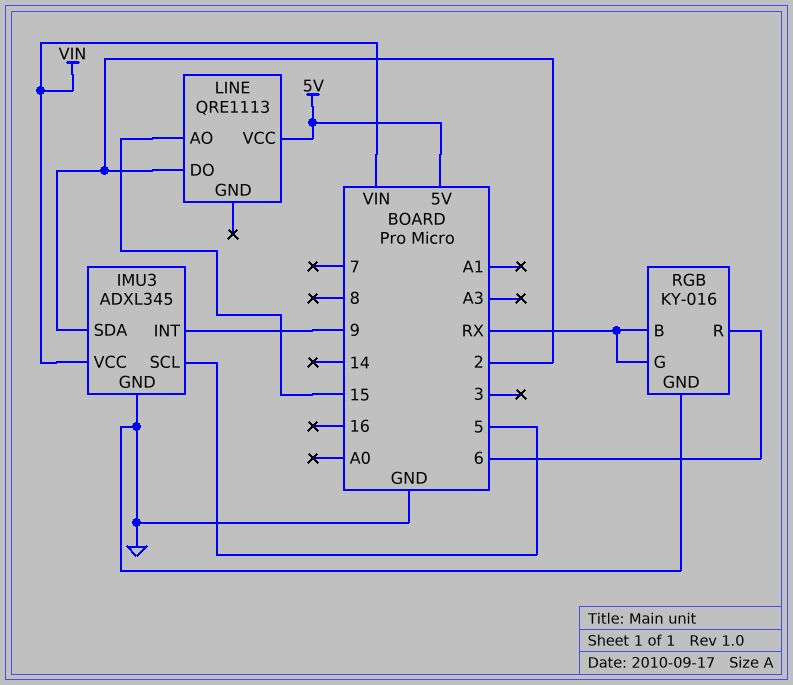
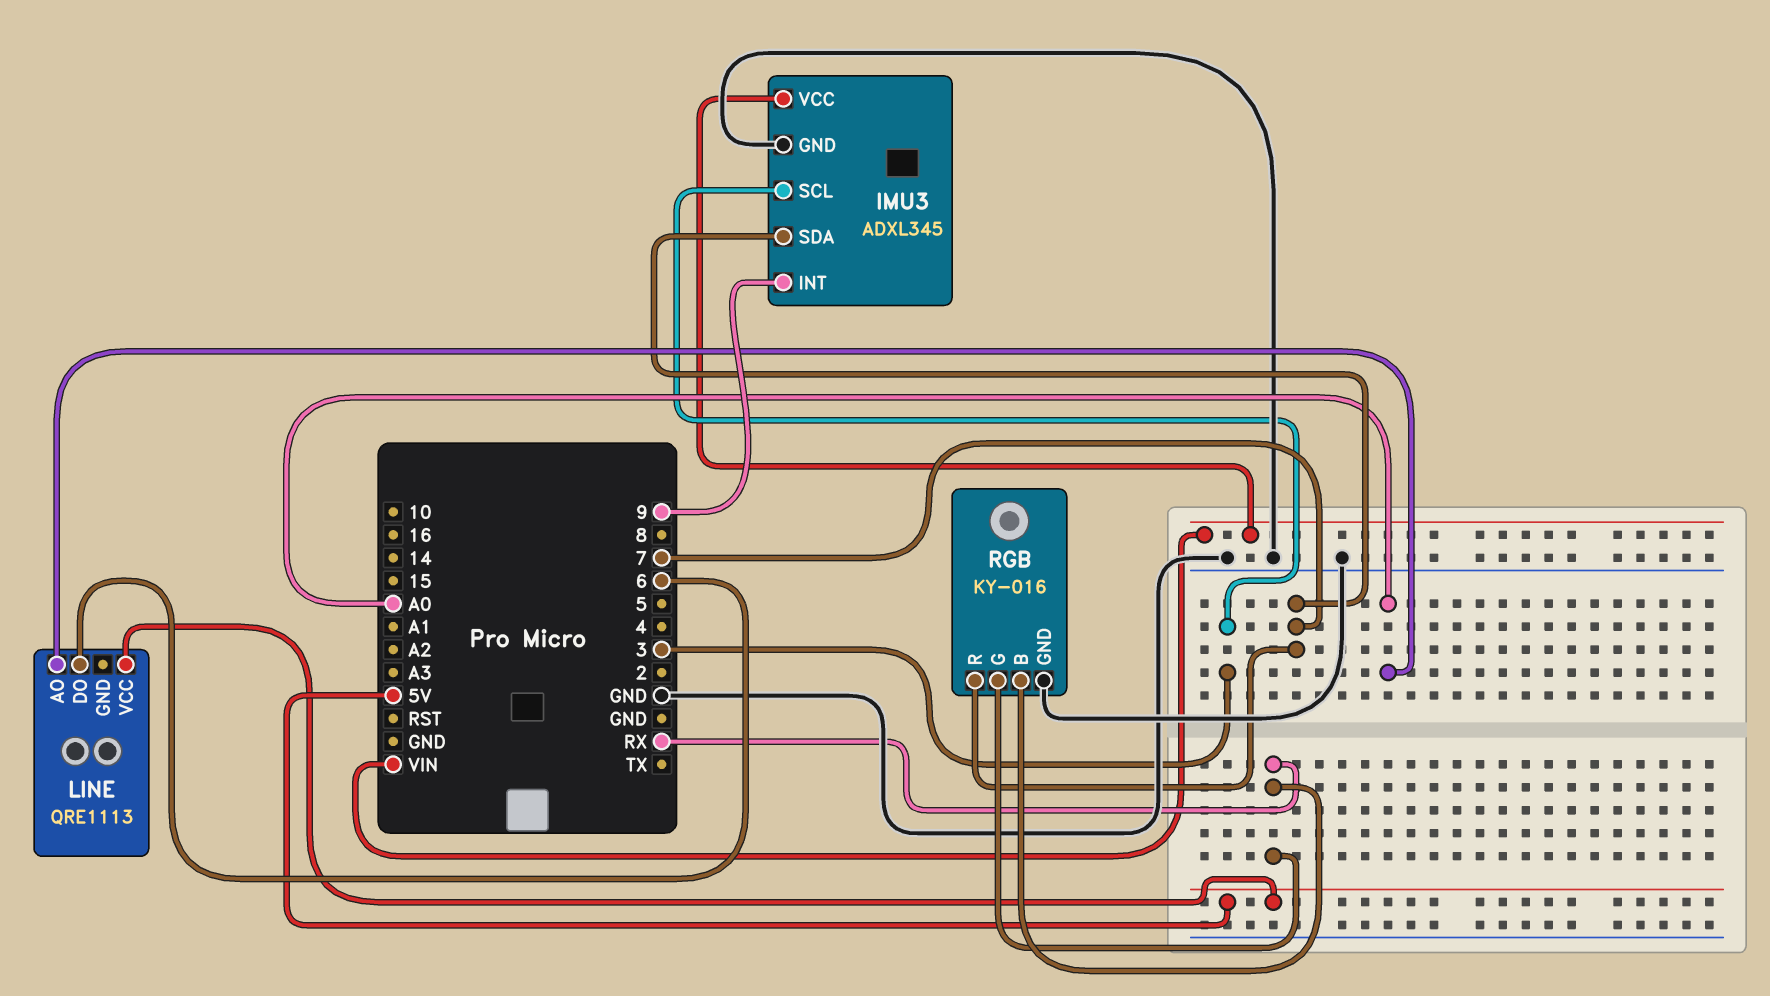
IMU3 pin SCL: 5 -> 3
IMU3 pin SDA: 2 -> 7
LINE pin AO: 15 -> A0
LINE pin DO: 2 -> 6
RGB pin R: 6 -> 7

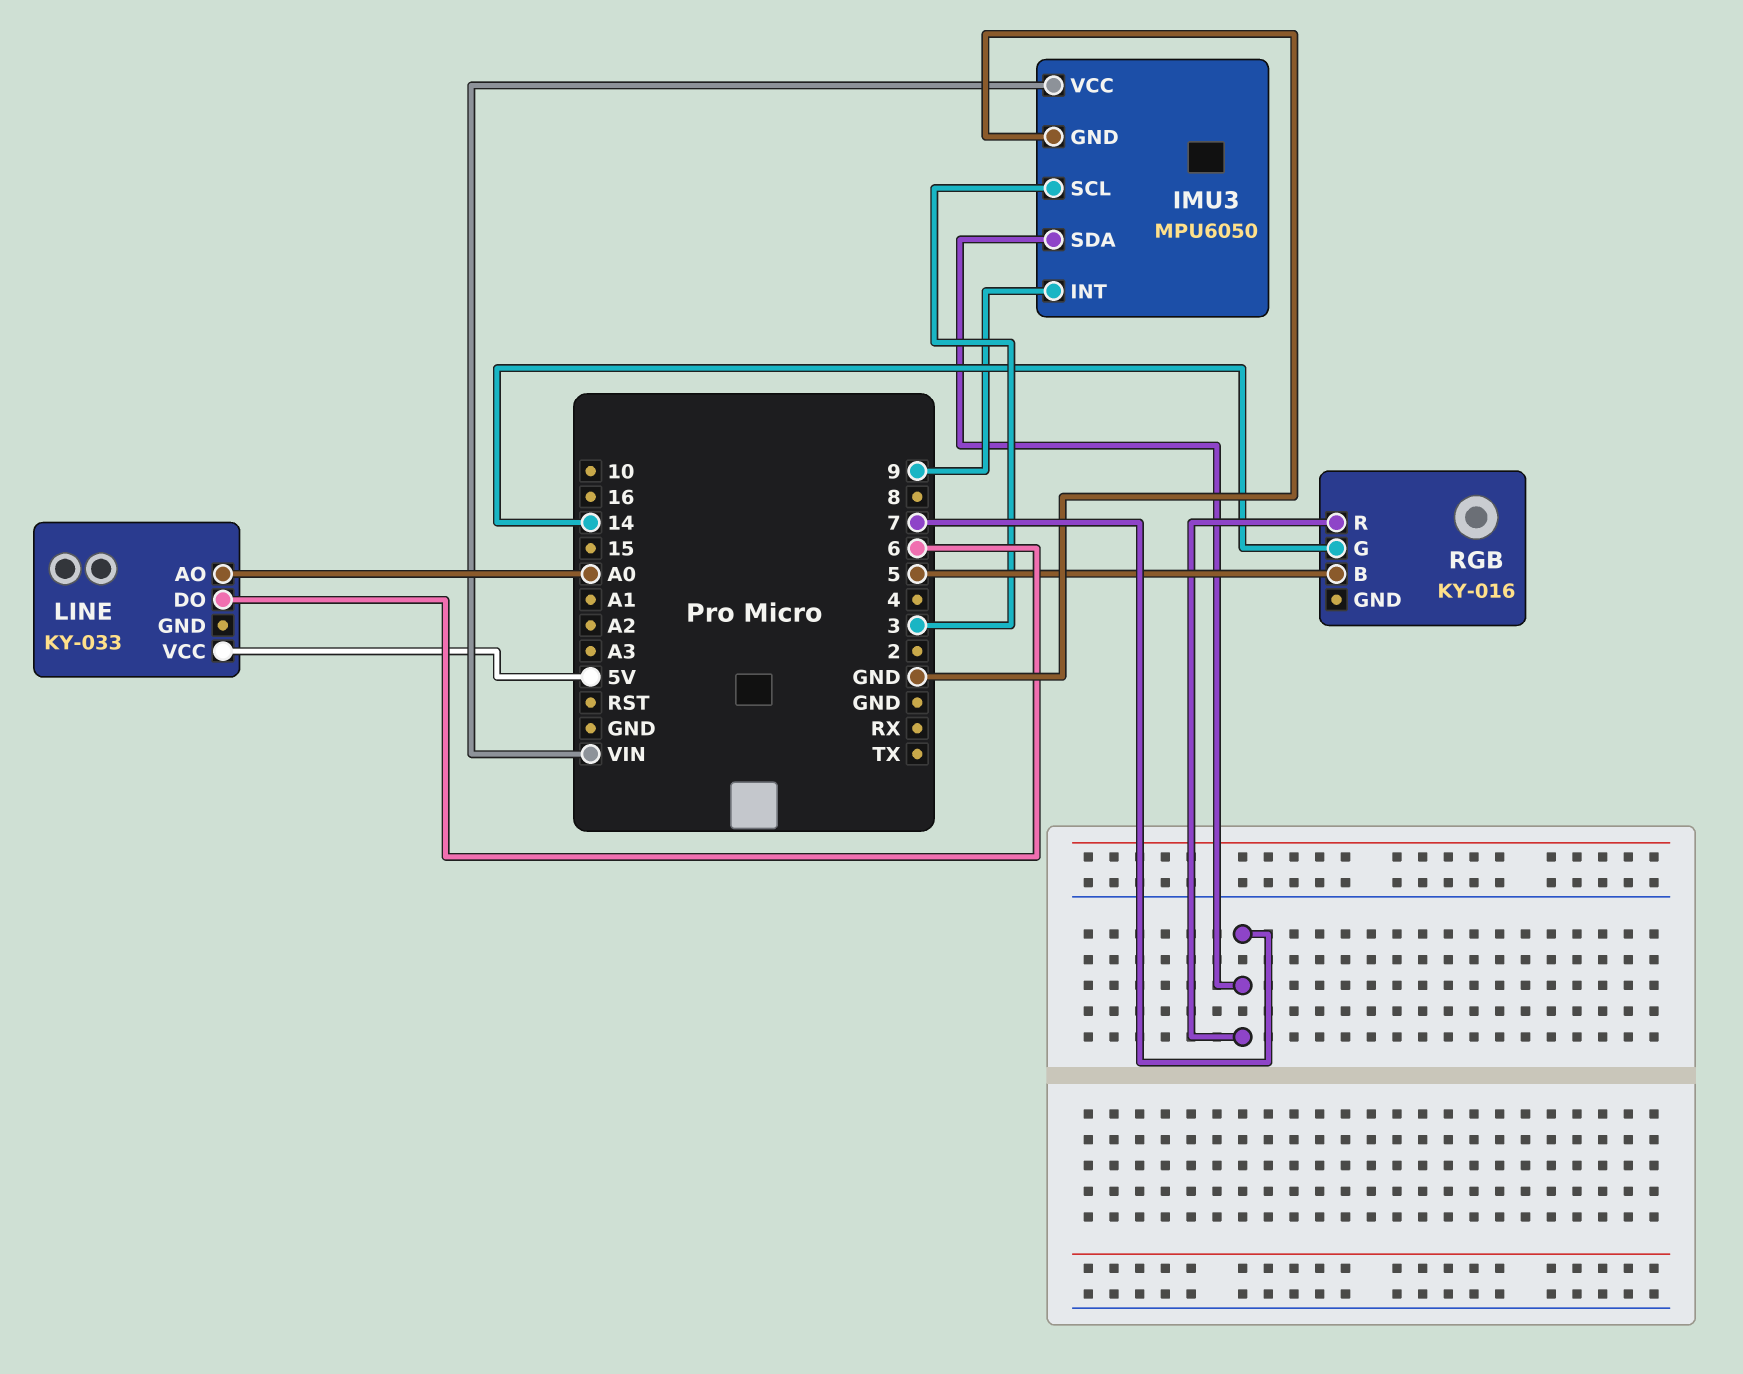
IMU3: ADXL345 -> MPU6050
LINE: QRE1113 -> KY-033
RGB pin B: RX -> 5
RGB pin G: RX -> 14
RGB pin GND: GND -> none

